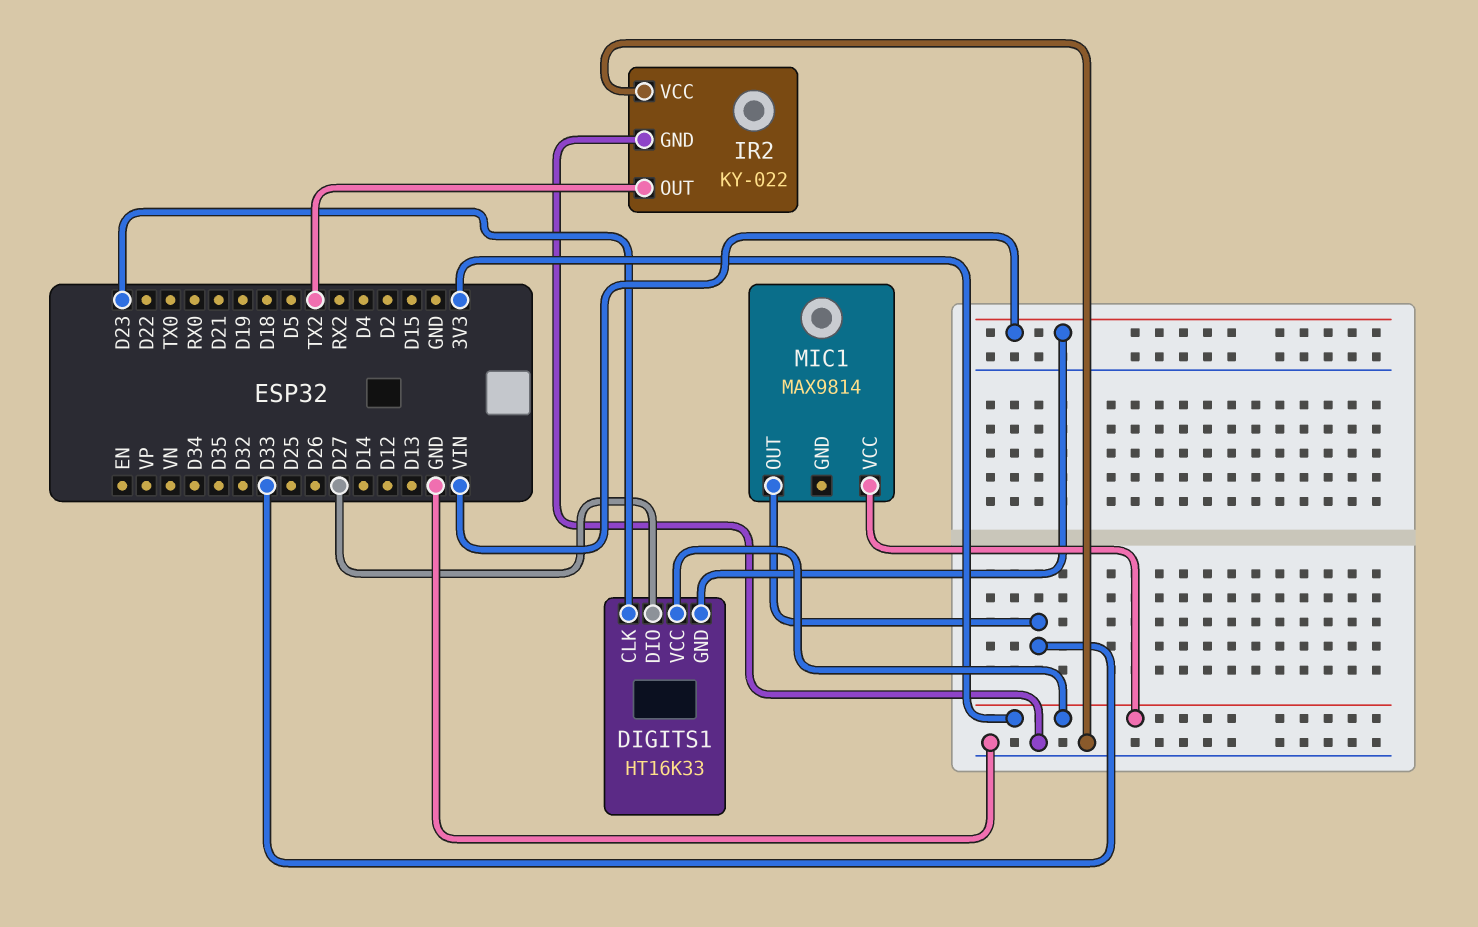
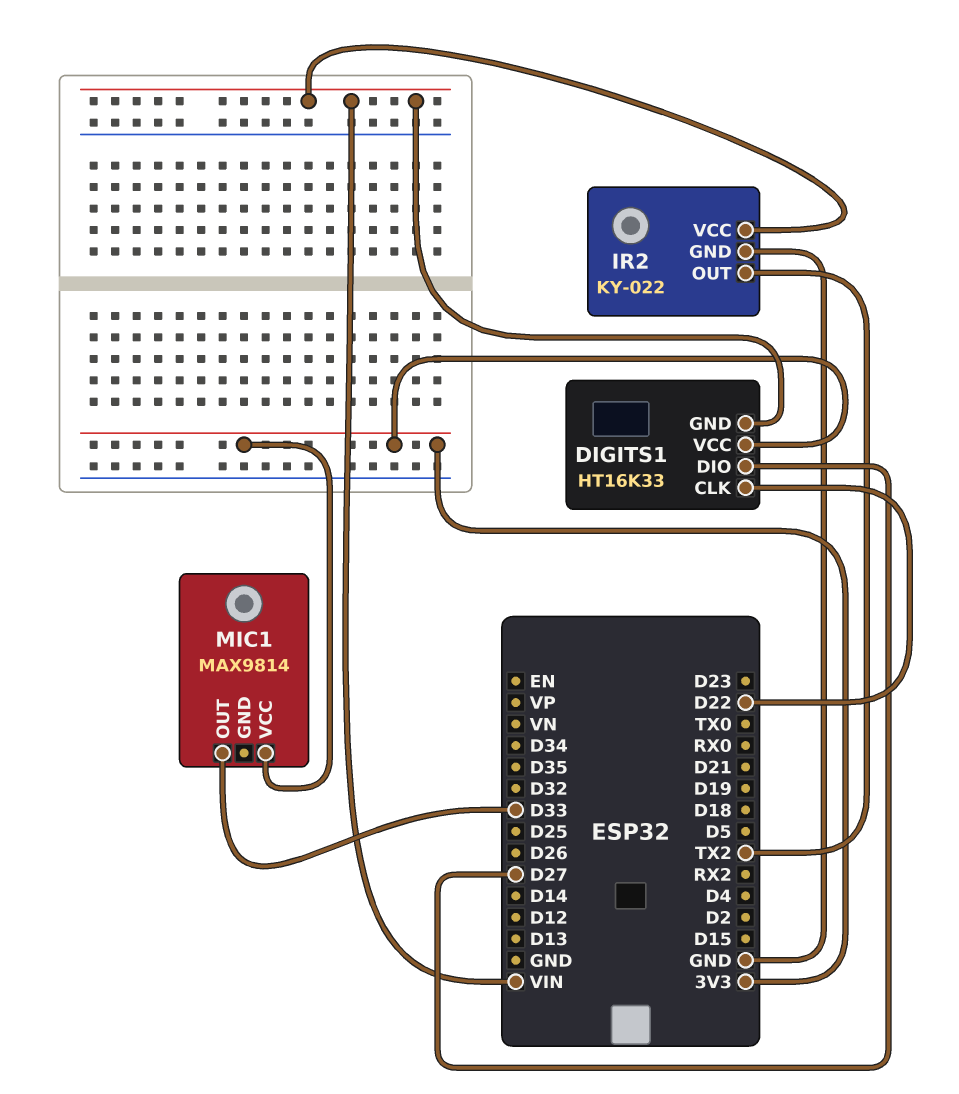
DIGITS1 pin CLK: D23 -> D22
IR2 pin VCC: GND -> VIN

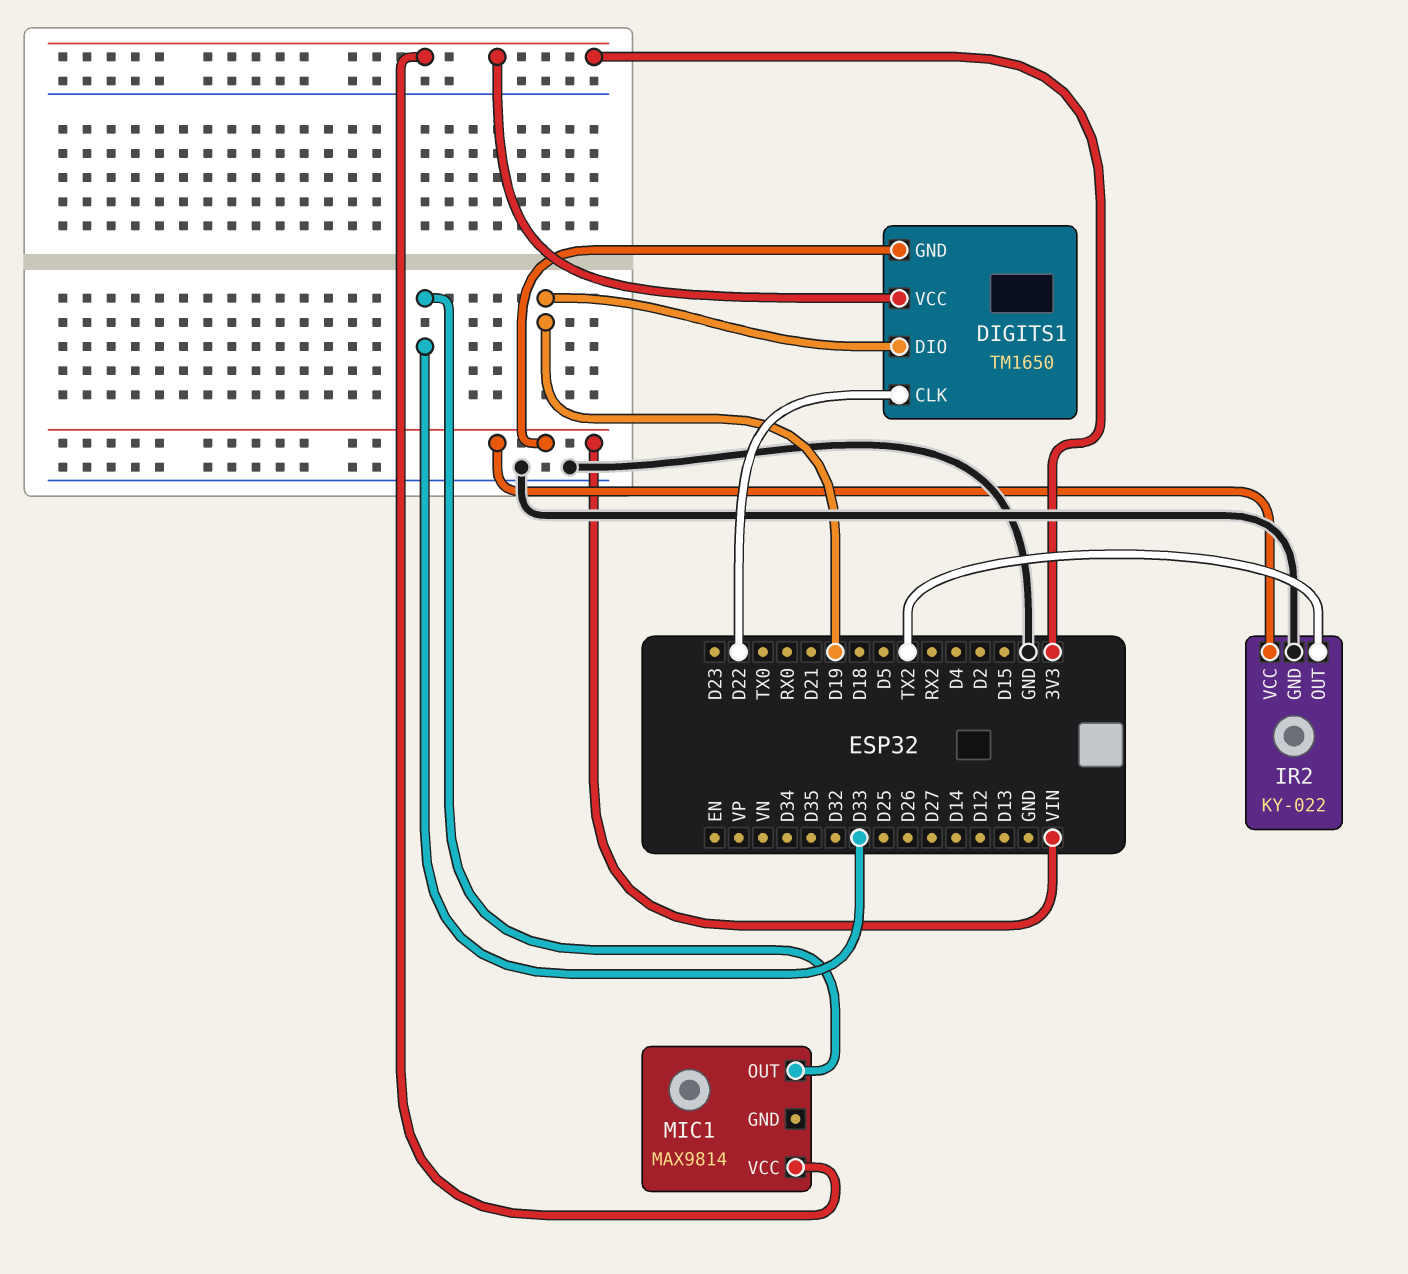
DIGITS1: HT16K33 -> TM1650
DIGITS1 pin DIO: D27 -> D19

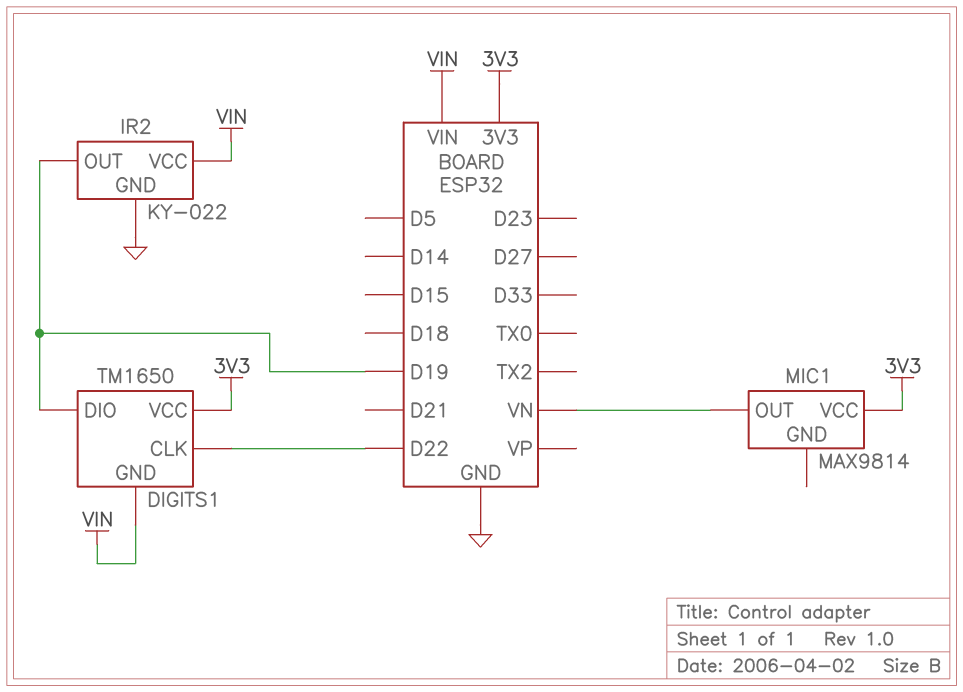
IR2 pin OUT: TX2 -> D19
MIC1 pin OUT: D33 -> VN

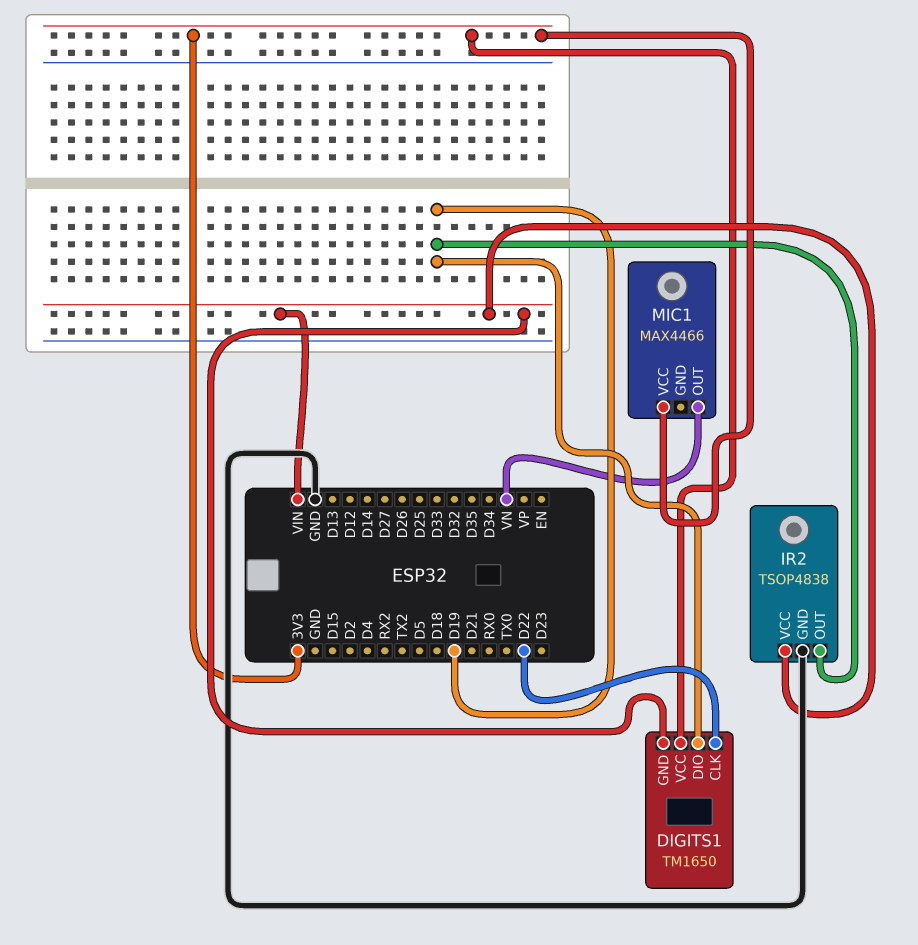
IR2: KY-022 -> TSOP4838
MIC1: MAX9814 -> MAX4466

